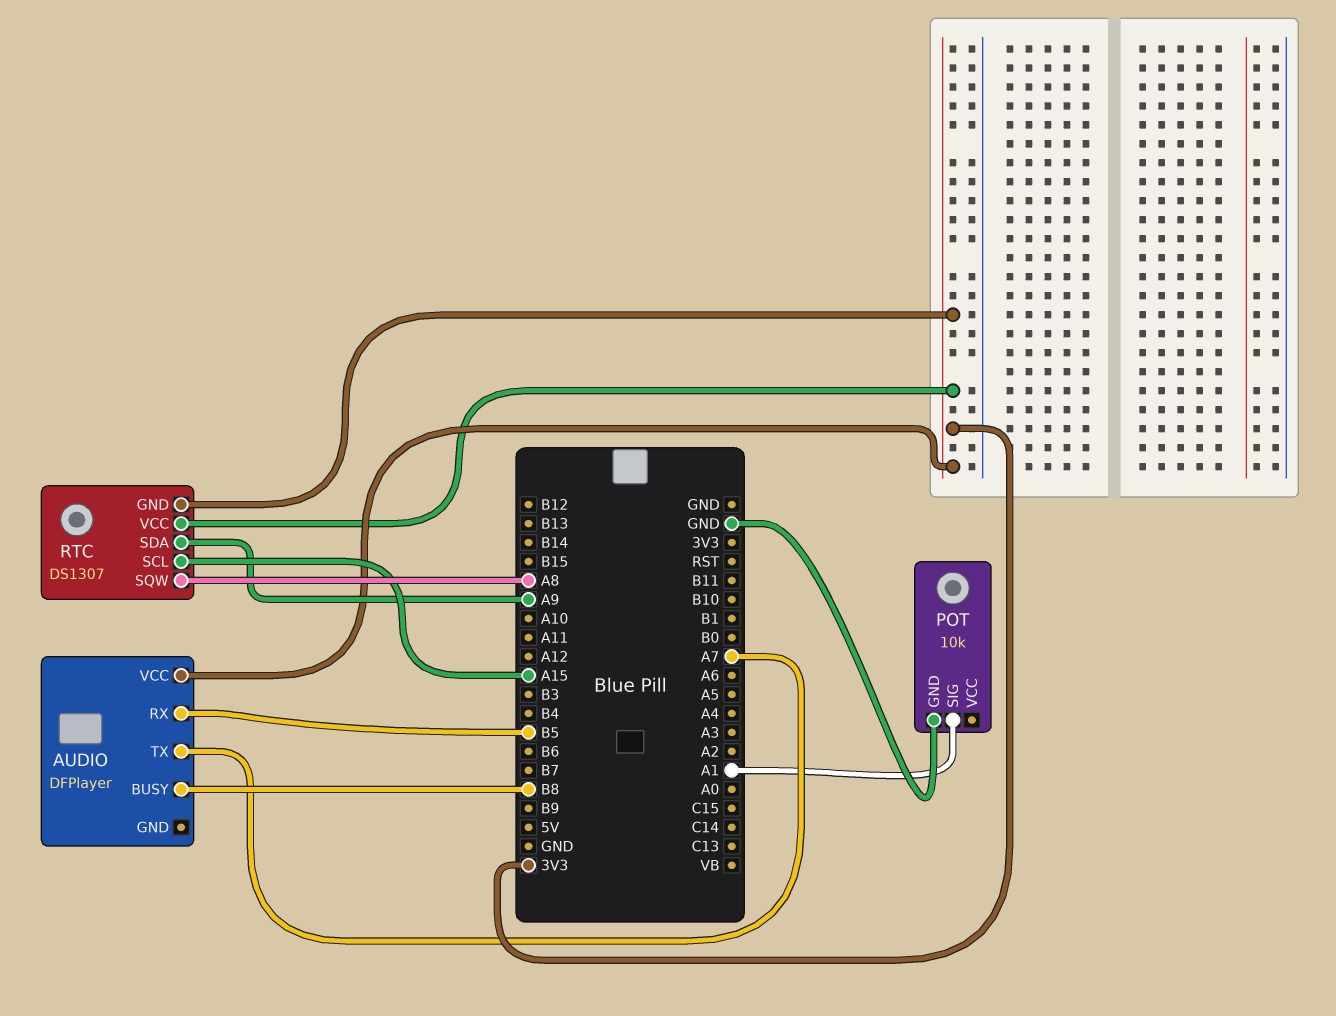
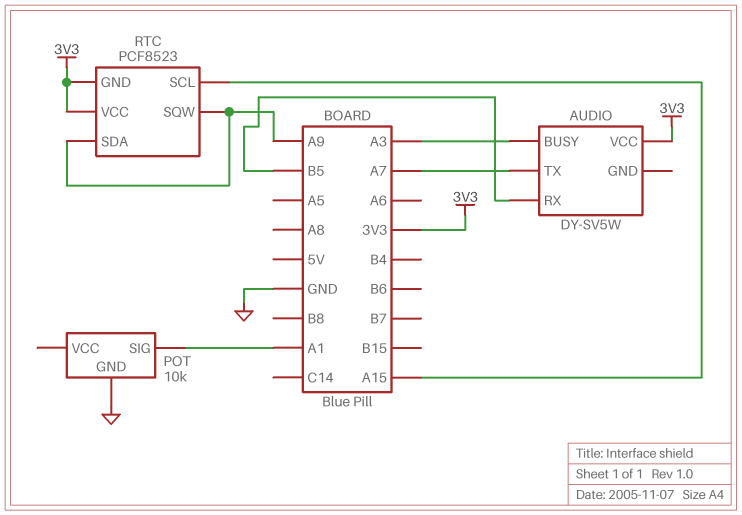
AUDIO: DFPlayer -> DY-SV5W
AUDIO pin BUSY: B8 -> A3
RTC: DS1307 -> PCF8523
RTC pin SQW: A8 -> A9

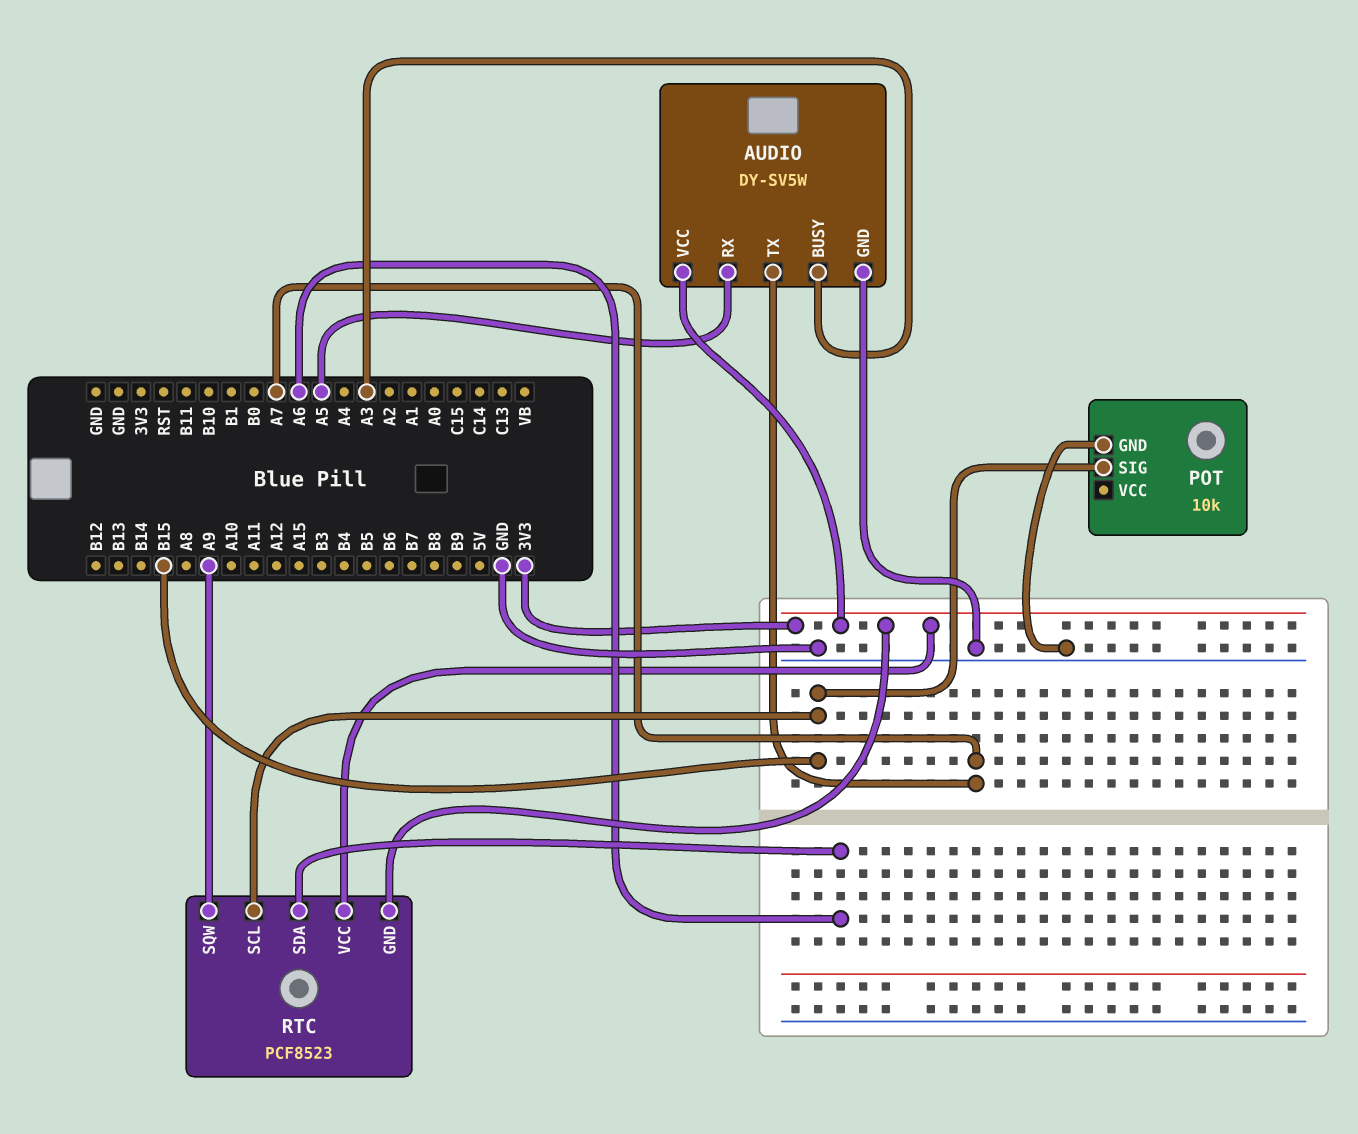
AUDIO pin GND: none -> GND
AUDIO pin RX: B5 -> A5
POT pin SIG: A1 -> B15
RTC pin SCL: A15 -> B15
RTC pin SDA: A9 -> A6

